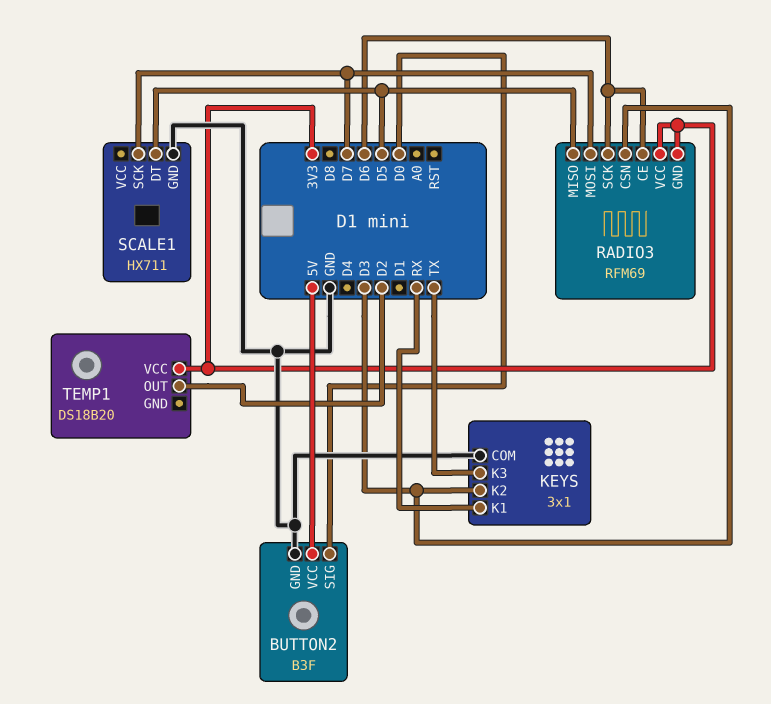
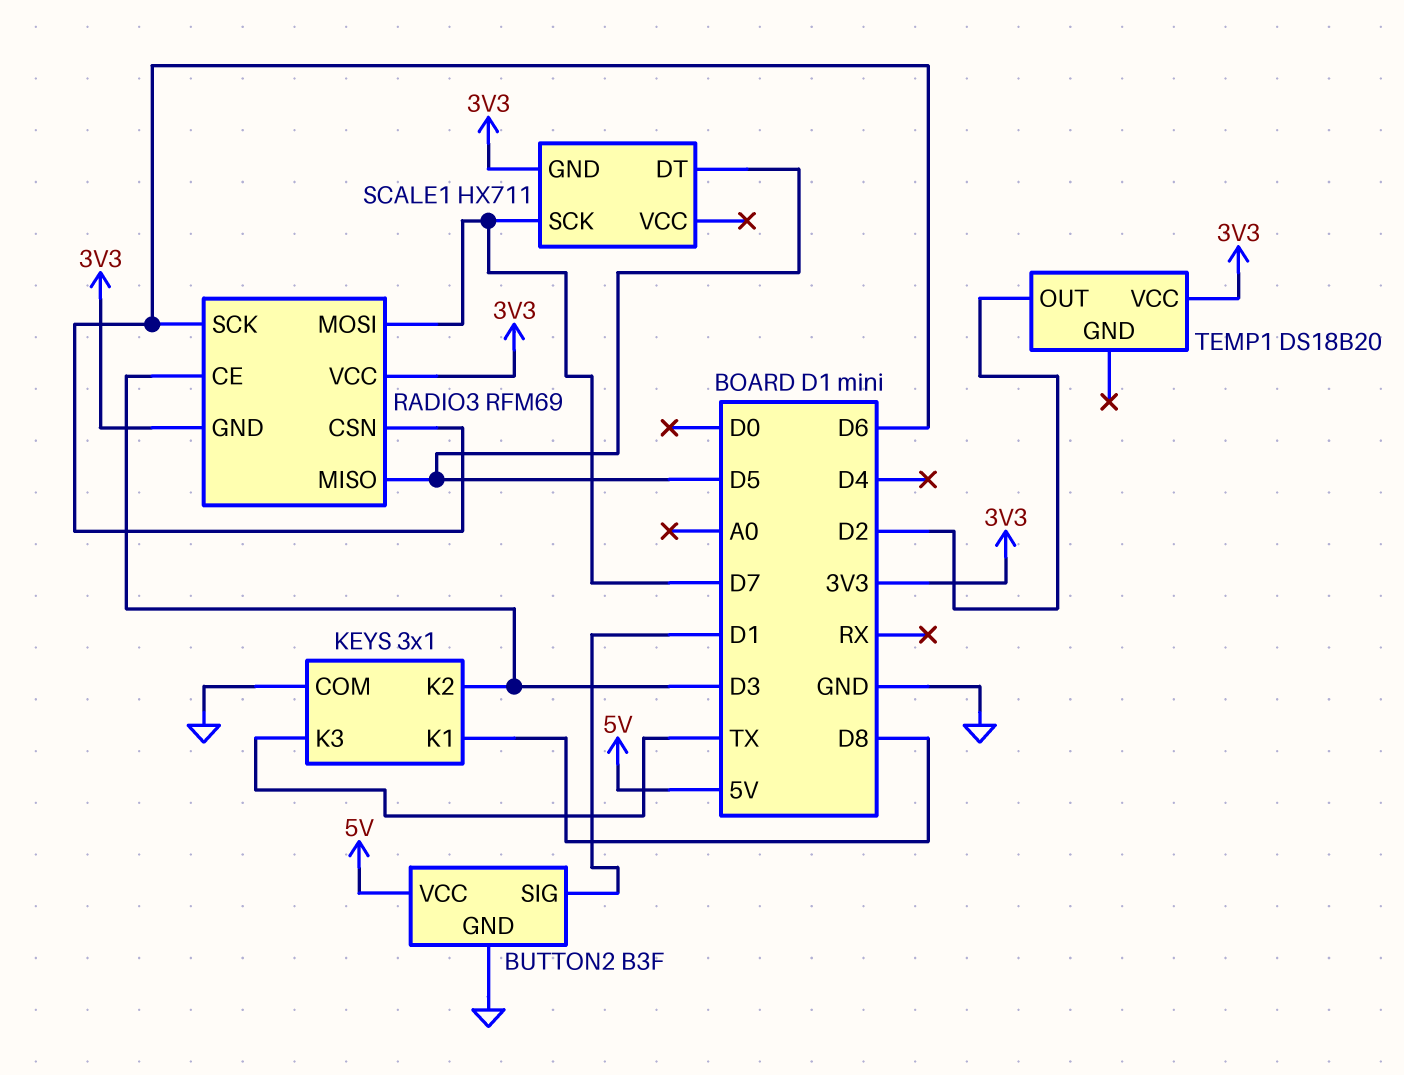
BUTTON2 pin SIG: D0 -> D1
KEYS pin K1: RX -> D8
RADIO3 pin CE: D6 -> D3
RADIO3 pin CSN: D3 -> D6
SCALE1 pin GND: GND -> 3V3

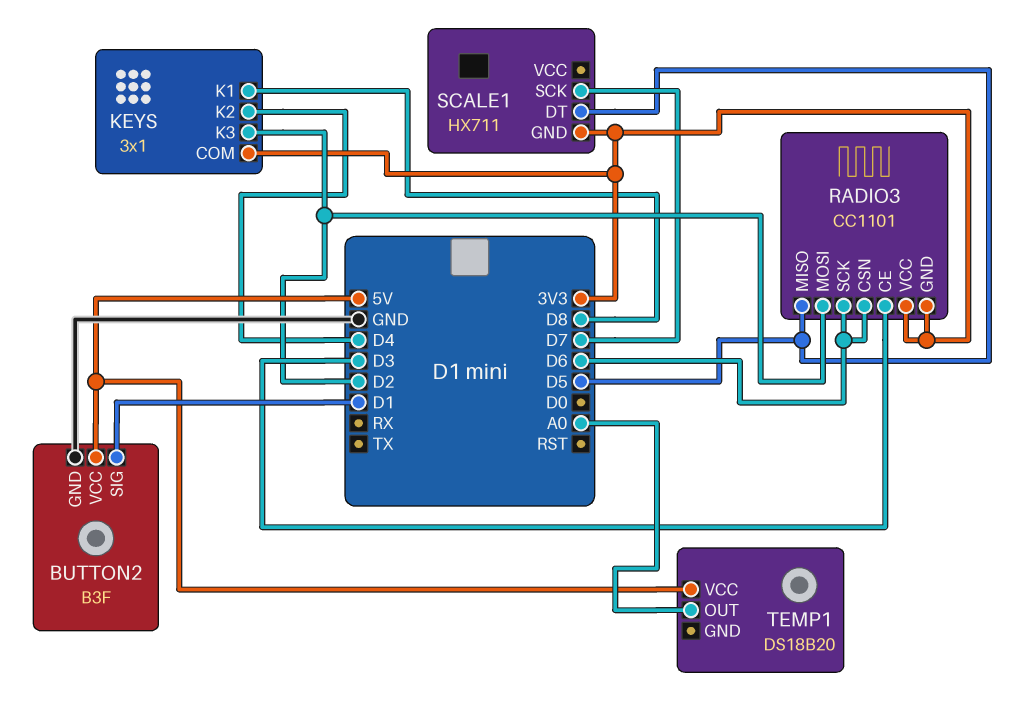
KEYS pin COM: GND -> 3V3
KEYS pin K2: D3 -> D4
KEYS pin K3: TX -> D2
RADIO3: RFM69 -> CC1101
RADIO3 pin MOSI: D7 -> D2
TEMP1 pin OUT: D2 -> A0
TEMP1 pin VCC: 3V3 -> 5V

